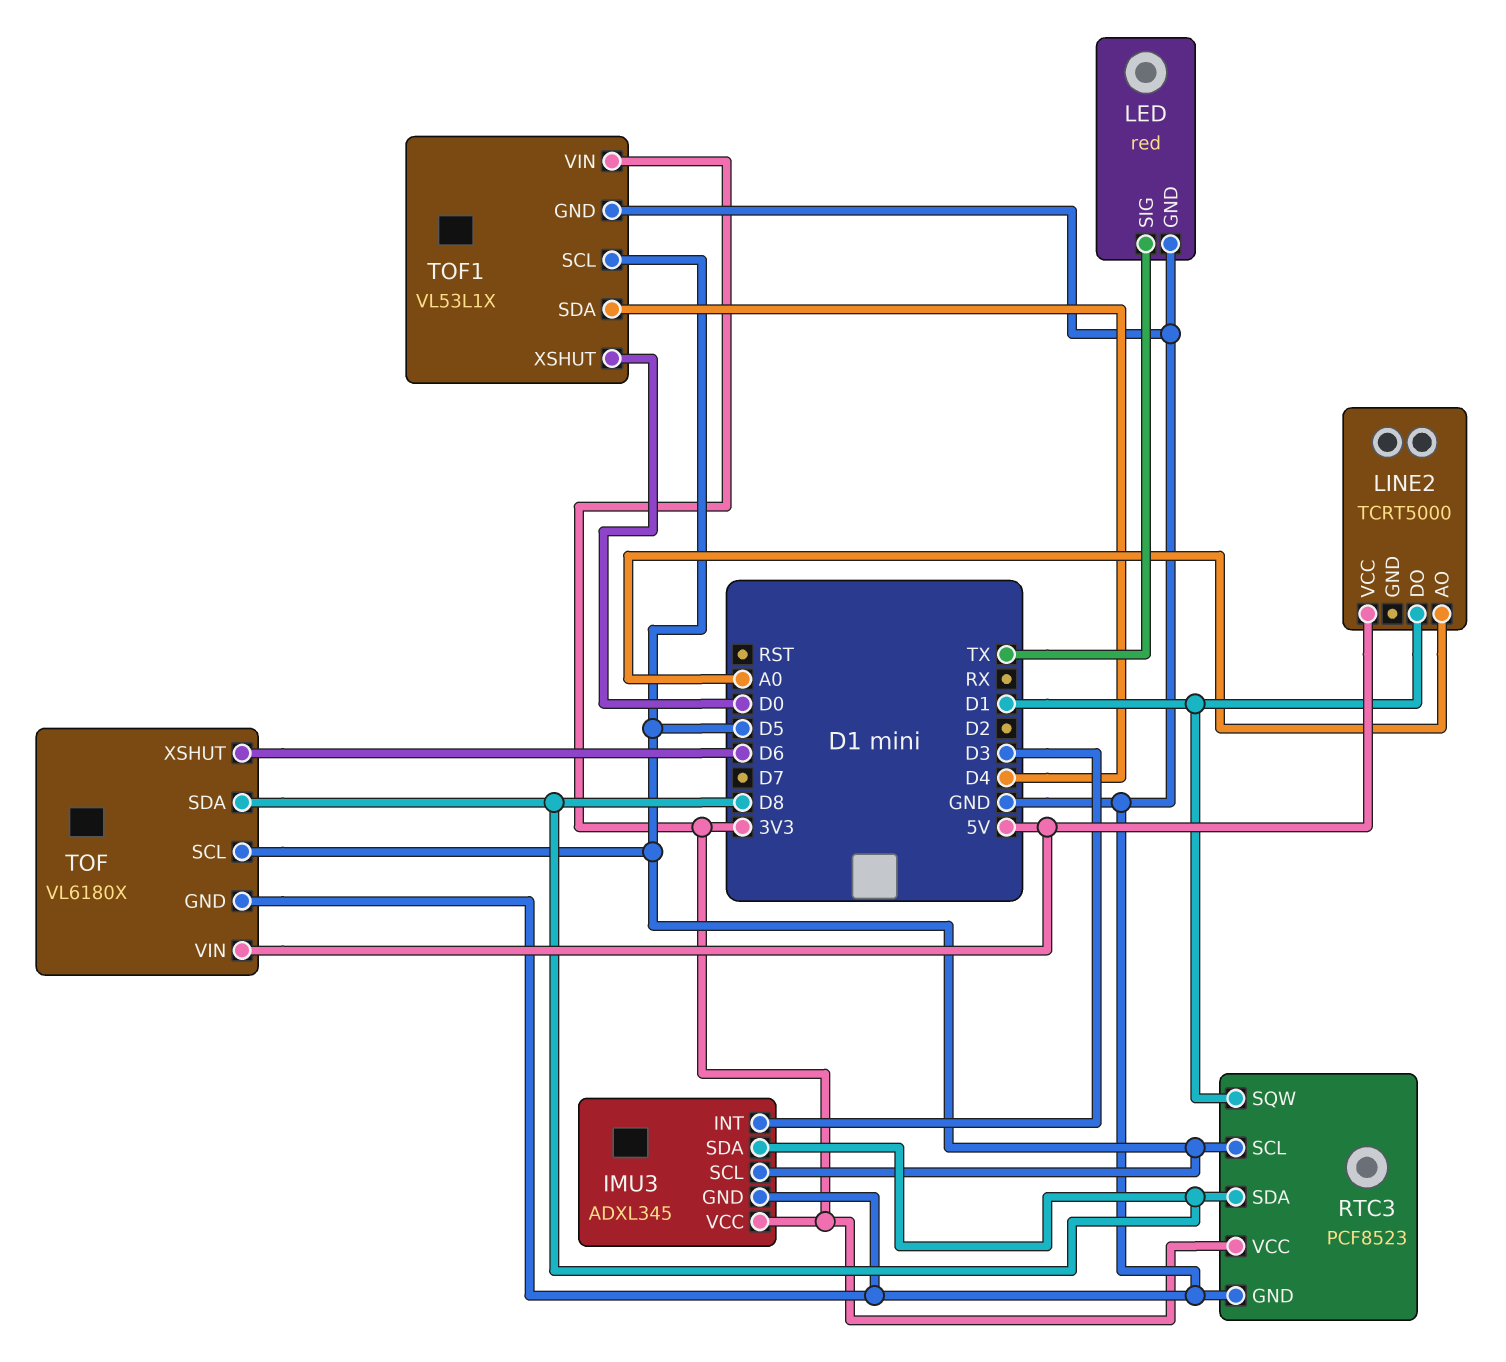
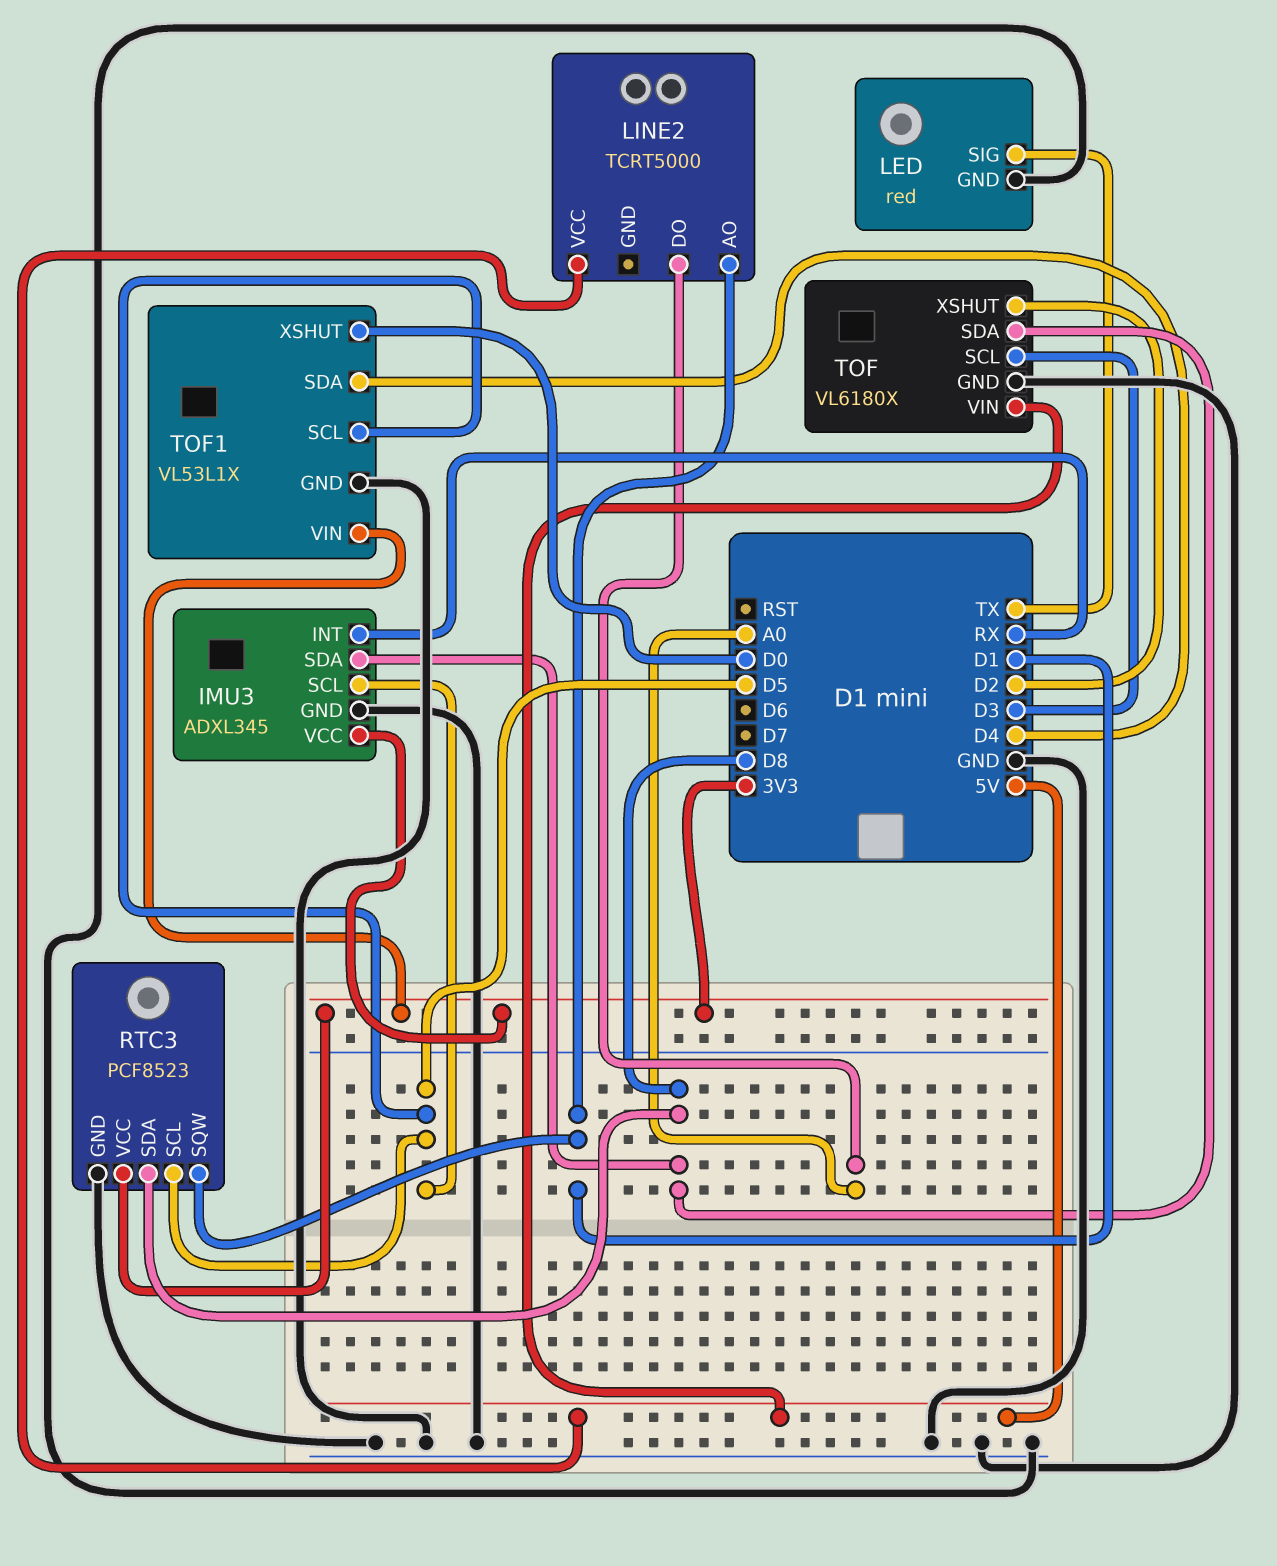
IMU3 pin INT: D3 -> RX
LINE2 pin AO: A0 -> D1
LINE2 pin DO: D1 -> A0
TOF pin SCL: D5 -> D3
TOF pin XSHUT: D6 -> D2

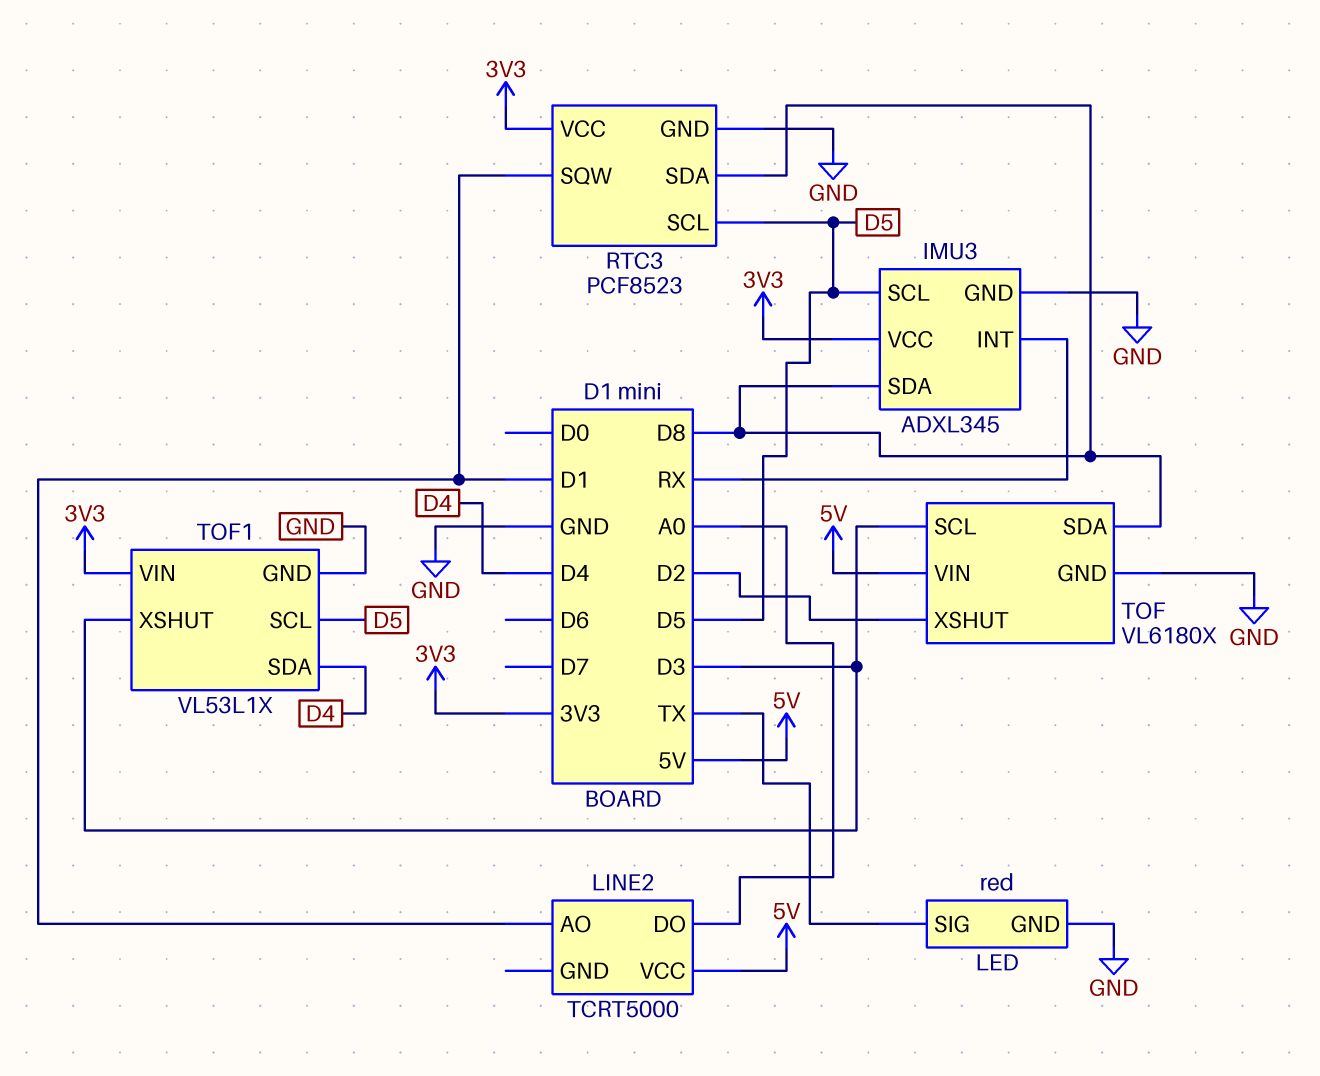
TOF1 pin XSHUT: D0 -> D3

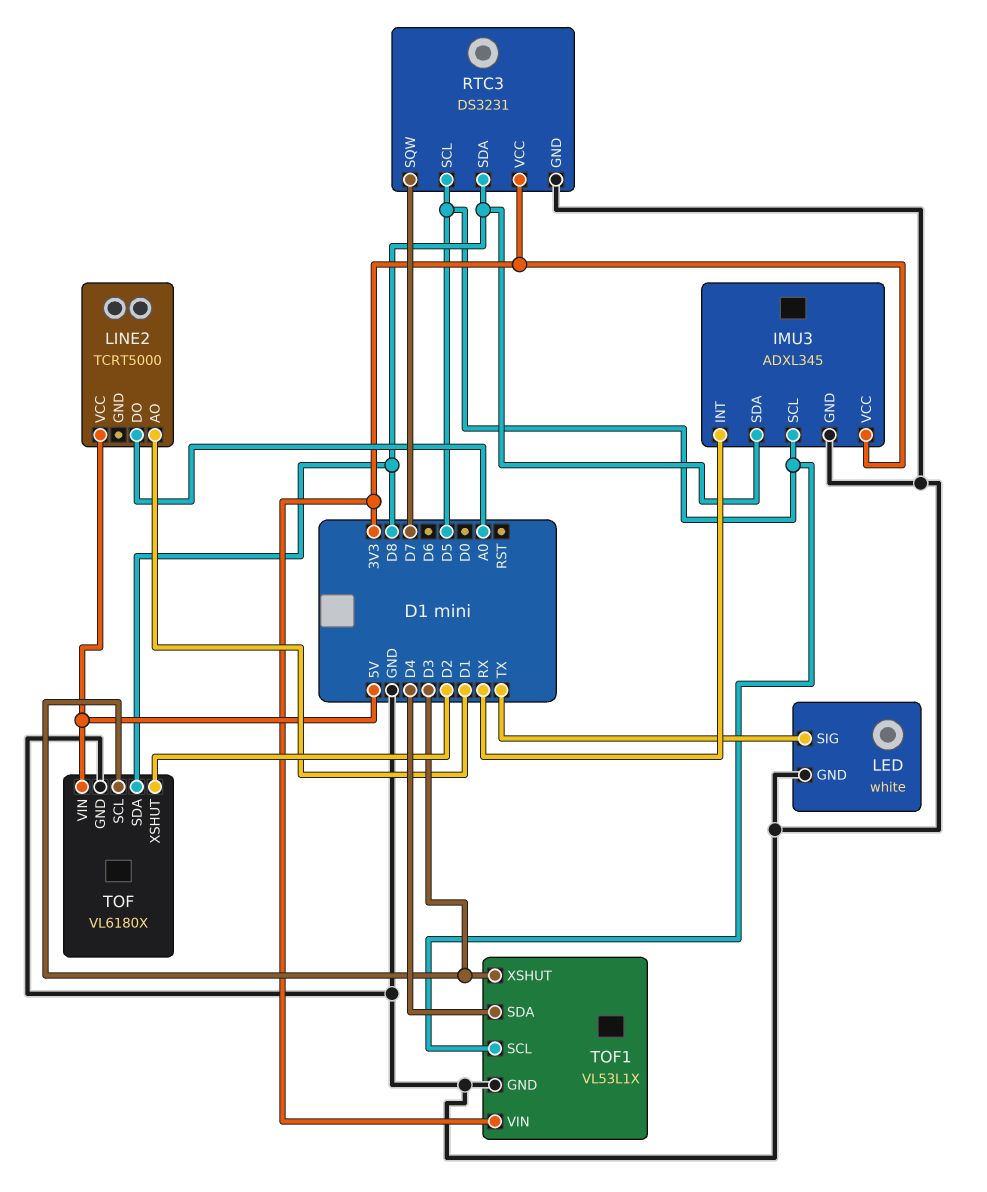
LED: red -> white
RTC3: PCF8523 -> DS3231
RTC3 pin SQW: D1 -> D7

